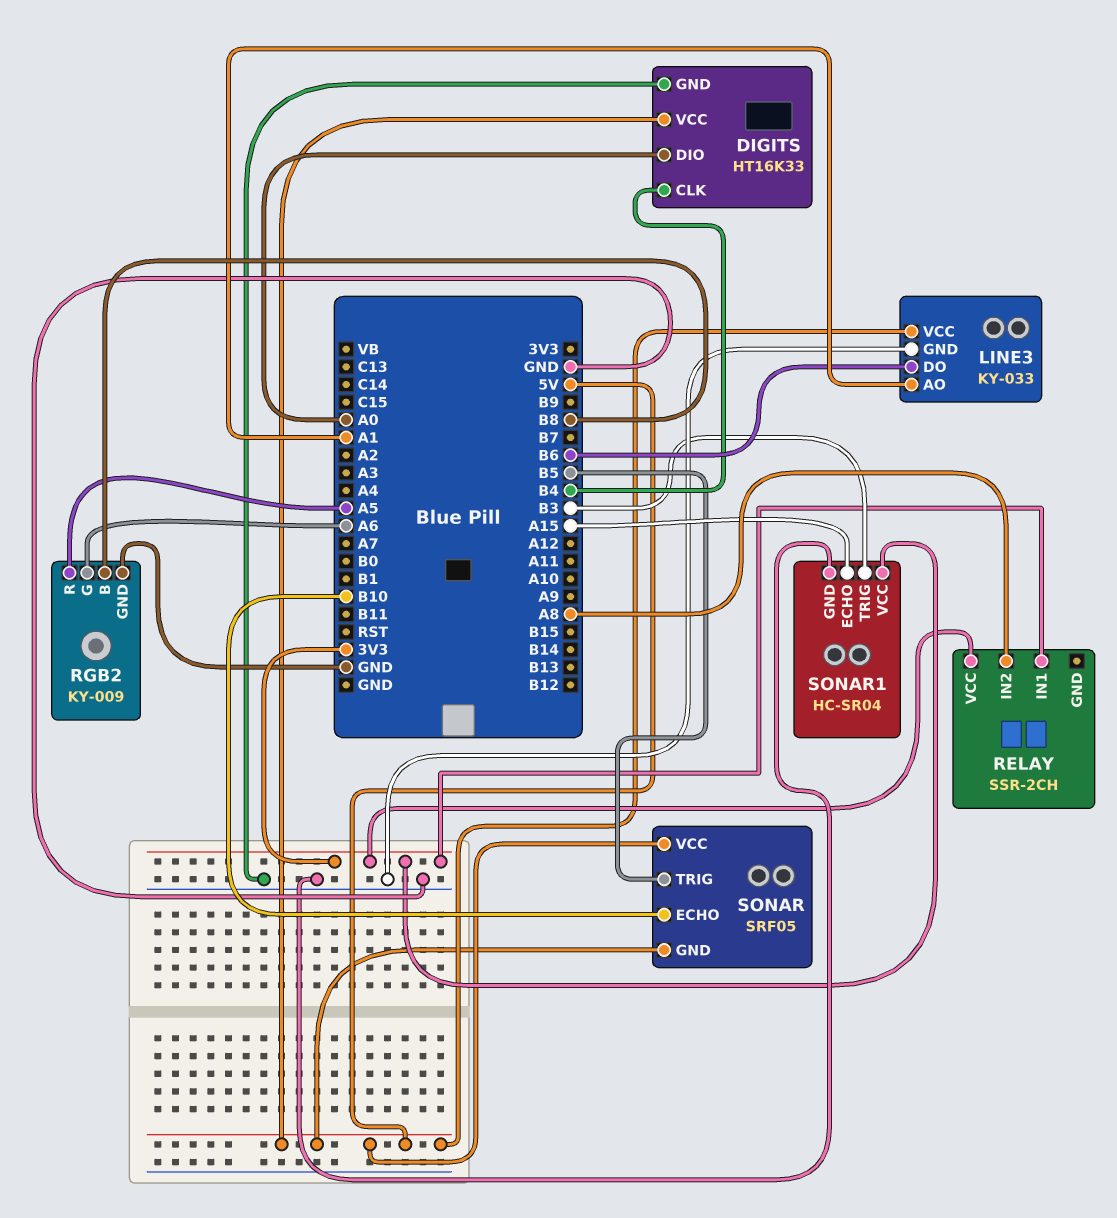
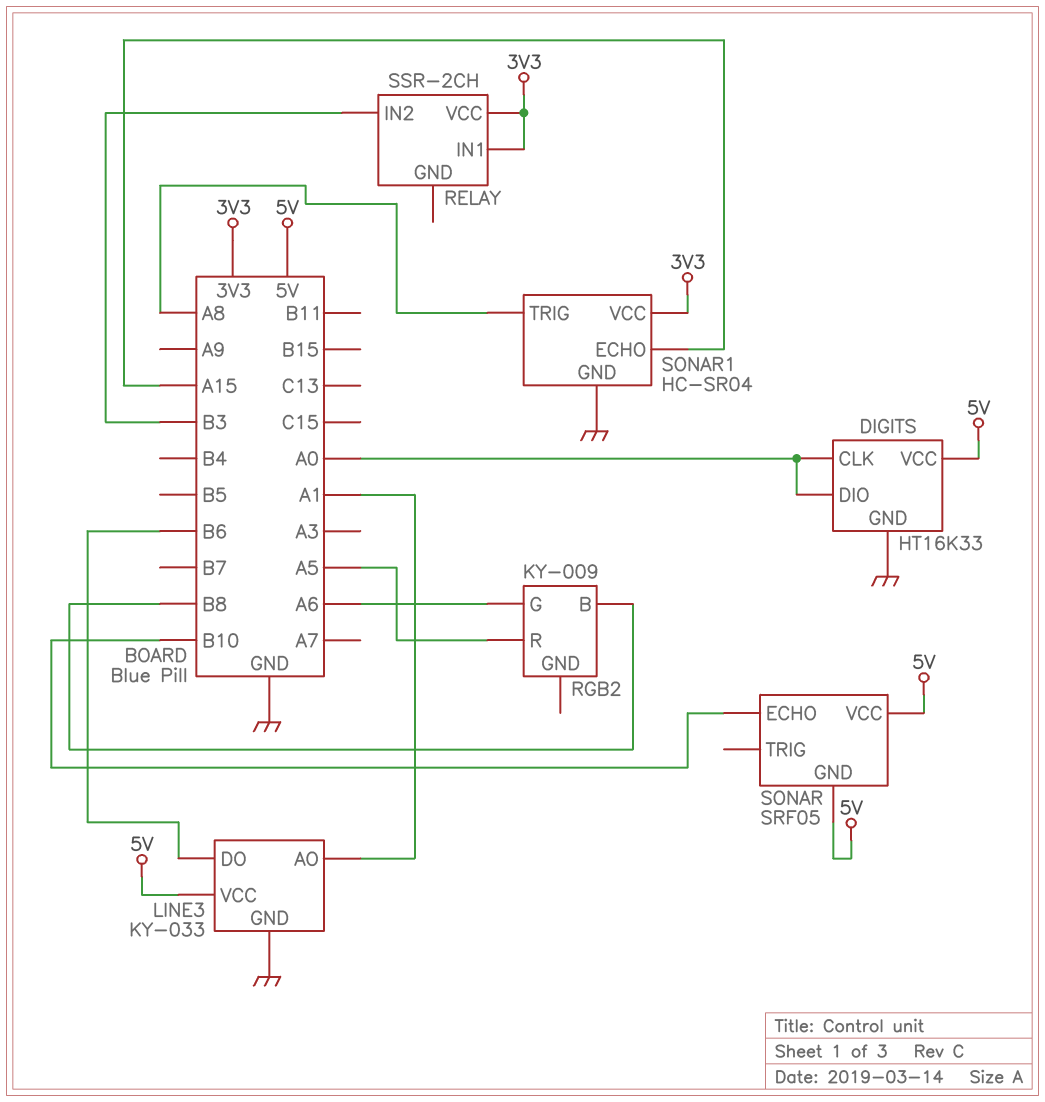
DIGITS pin CLK: B4 -> A0
RELAY pin IN2: A8 -> B3
RGB2 pin GND: GND -> none
SONAR pin TRIG: B5 -> none
SONAR1 pin TRIG: B3 -> A8

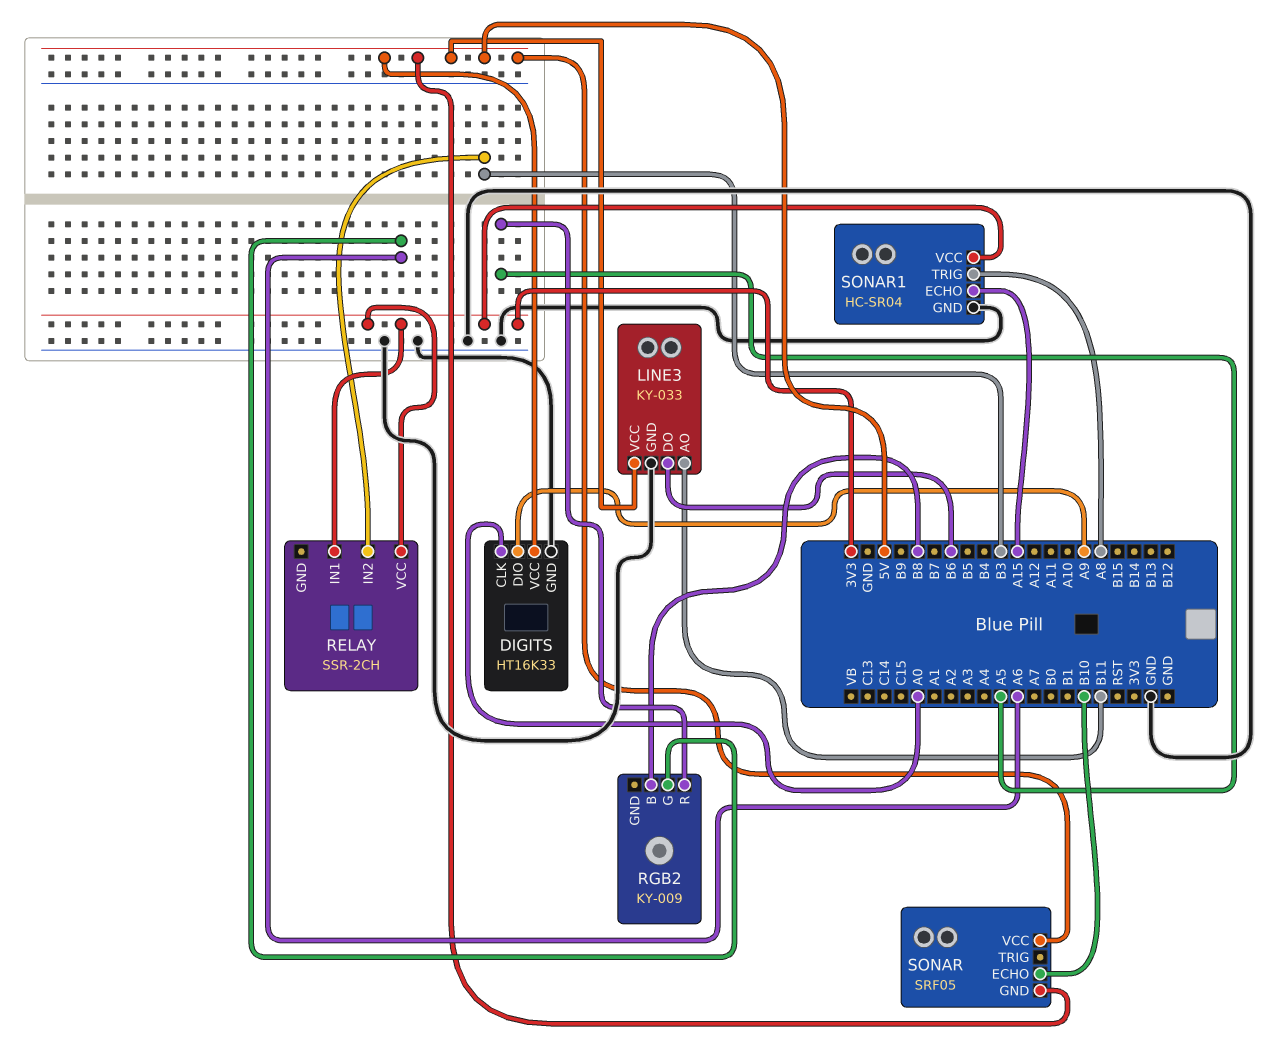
DIGITS pin DIO: A0 -> A9
LINE3 pin AO: A1 -> B11

